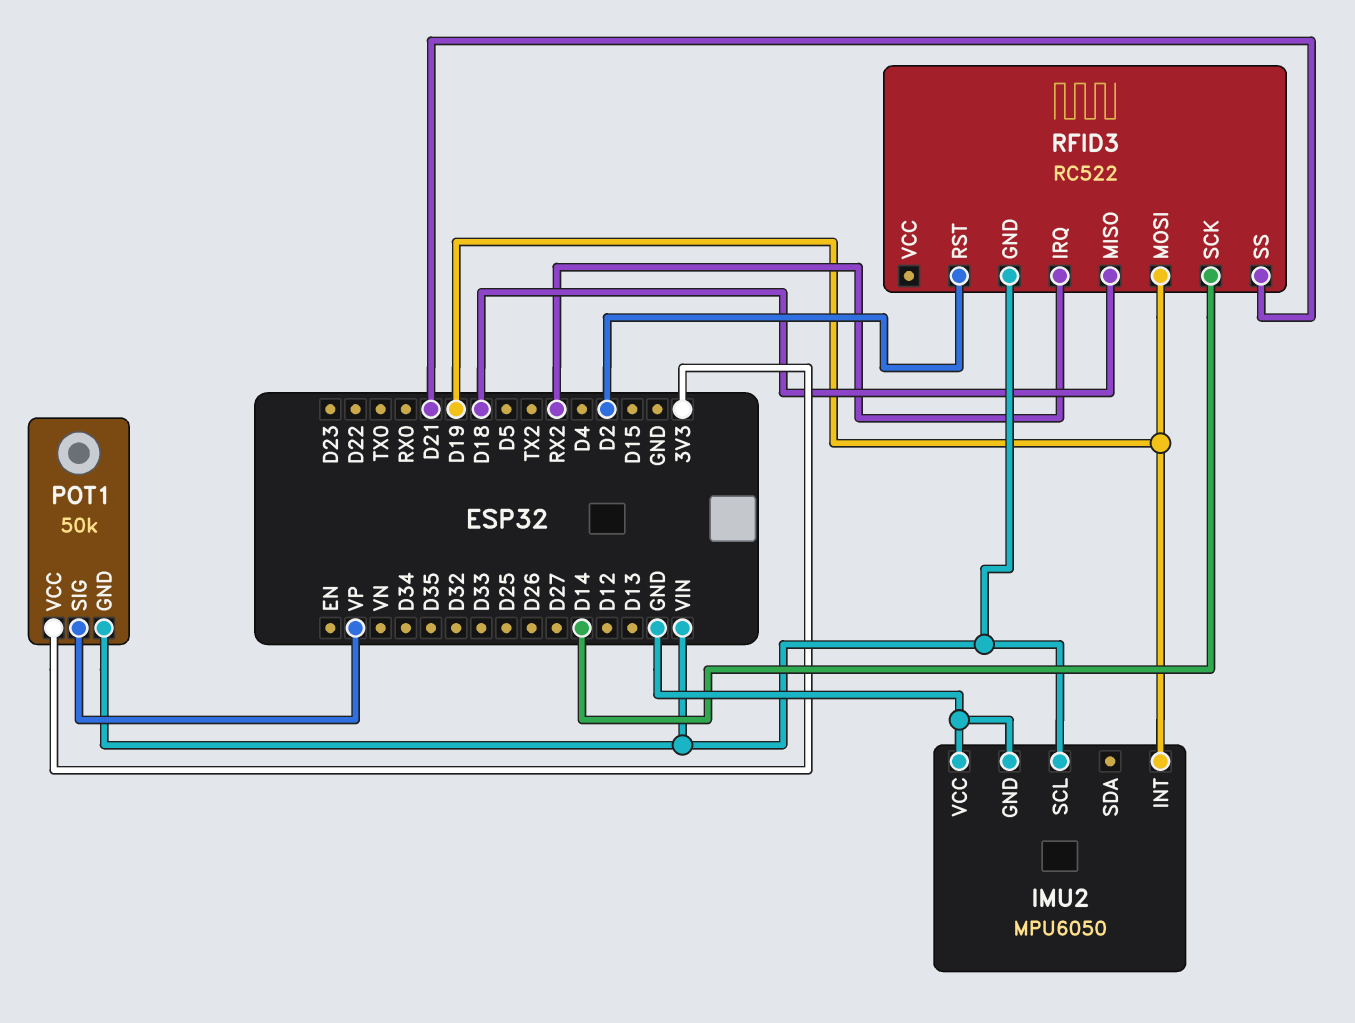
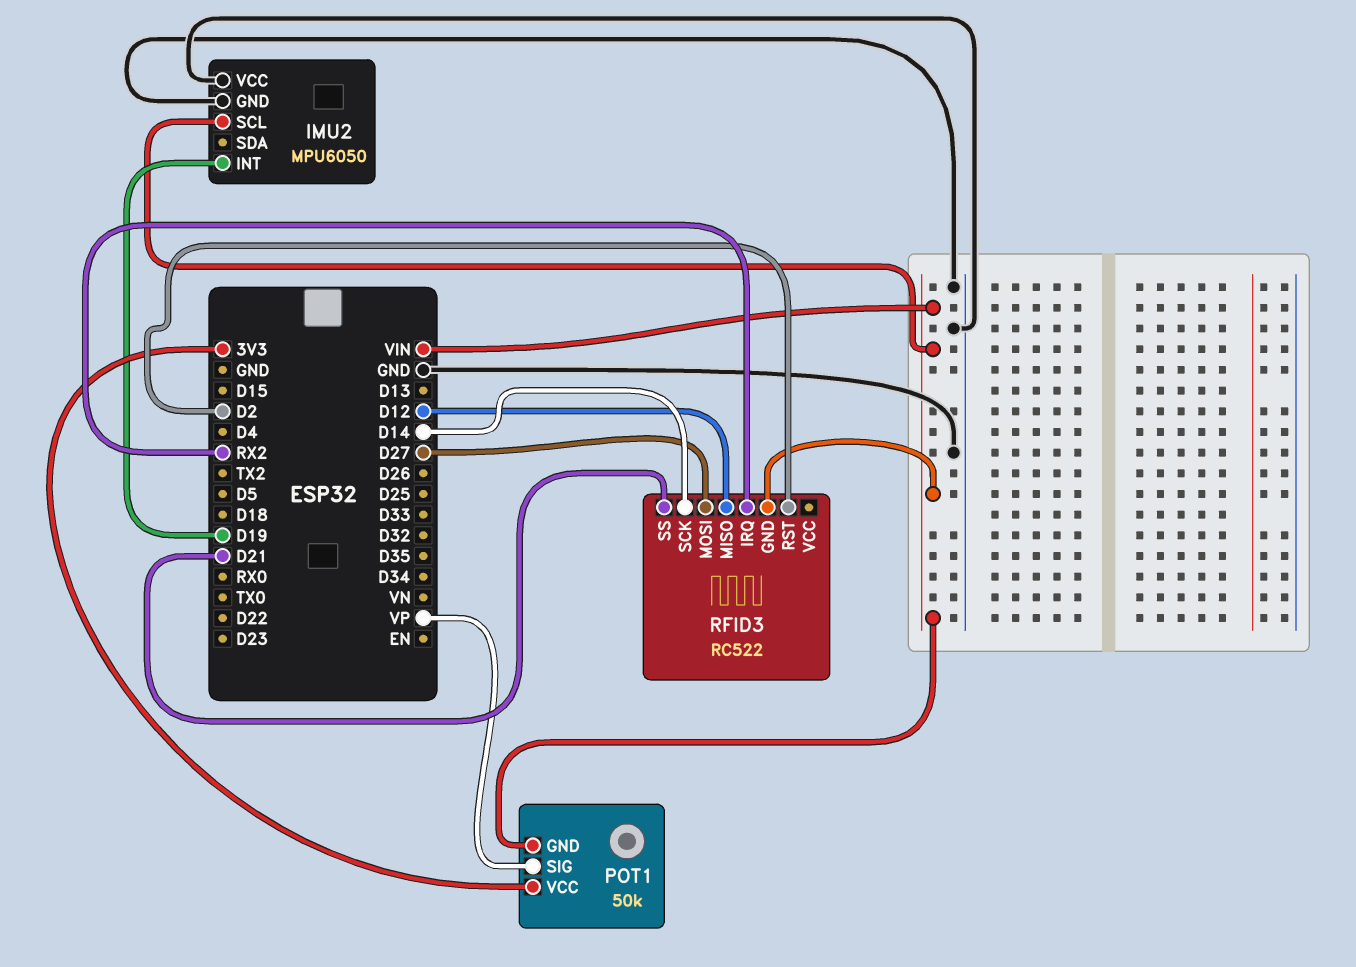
RFID3 pin MISO: D18 -> D12
RFID3 pin MOSI: D19 -> D27

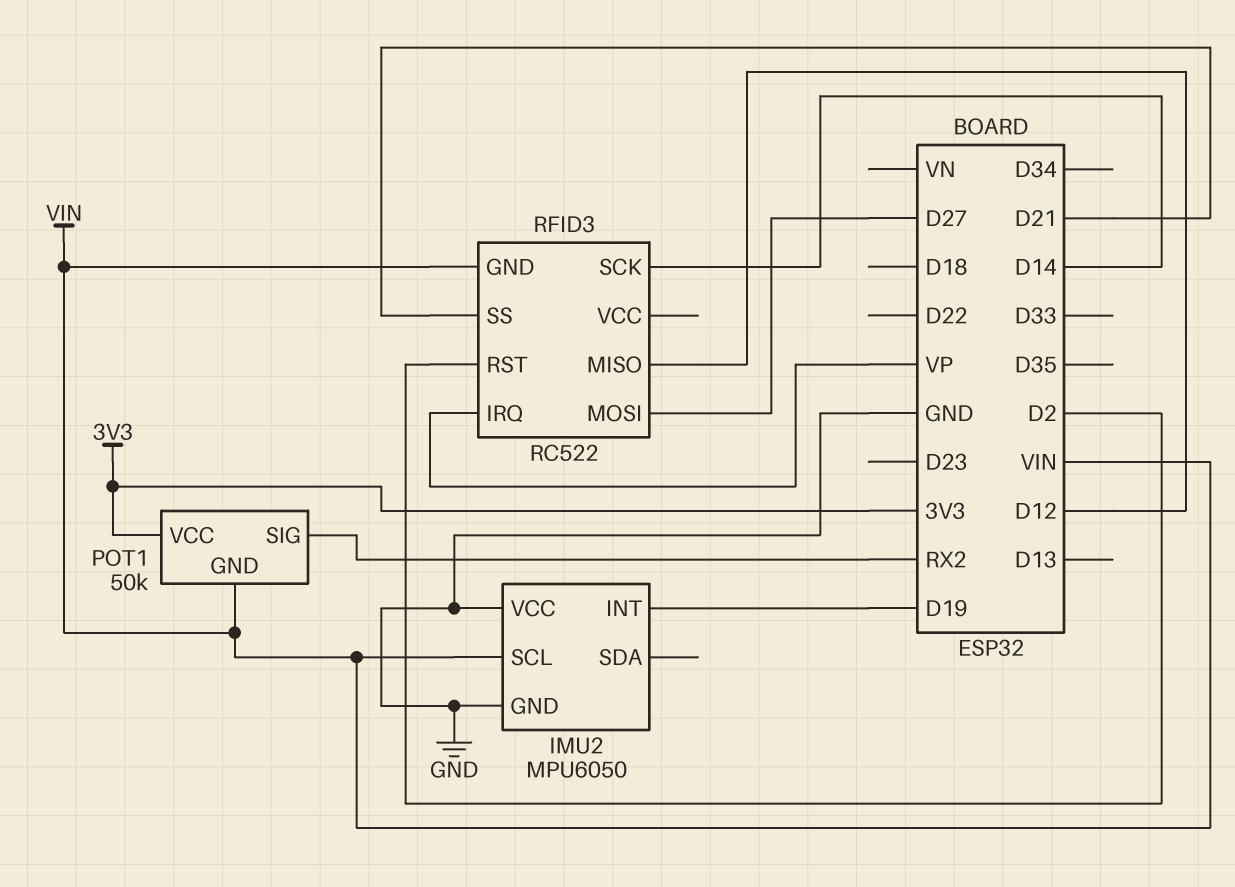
POT1 pin SIG: VP -> RX2
RFID3 pin IRQ: RX2 -> VP

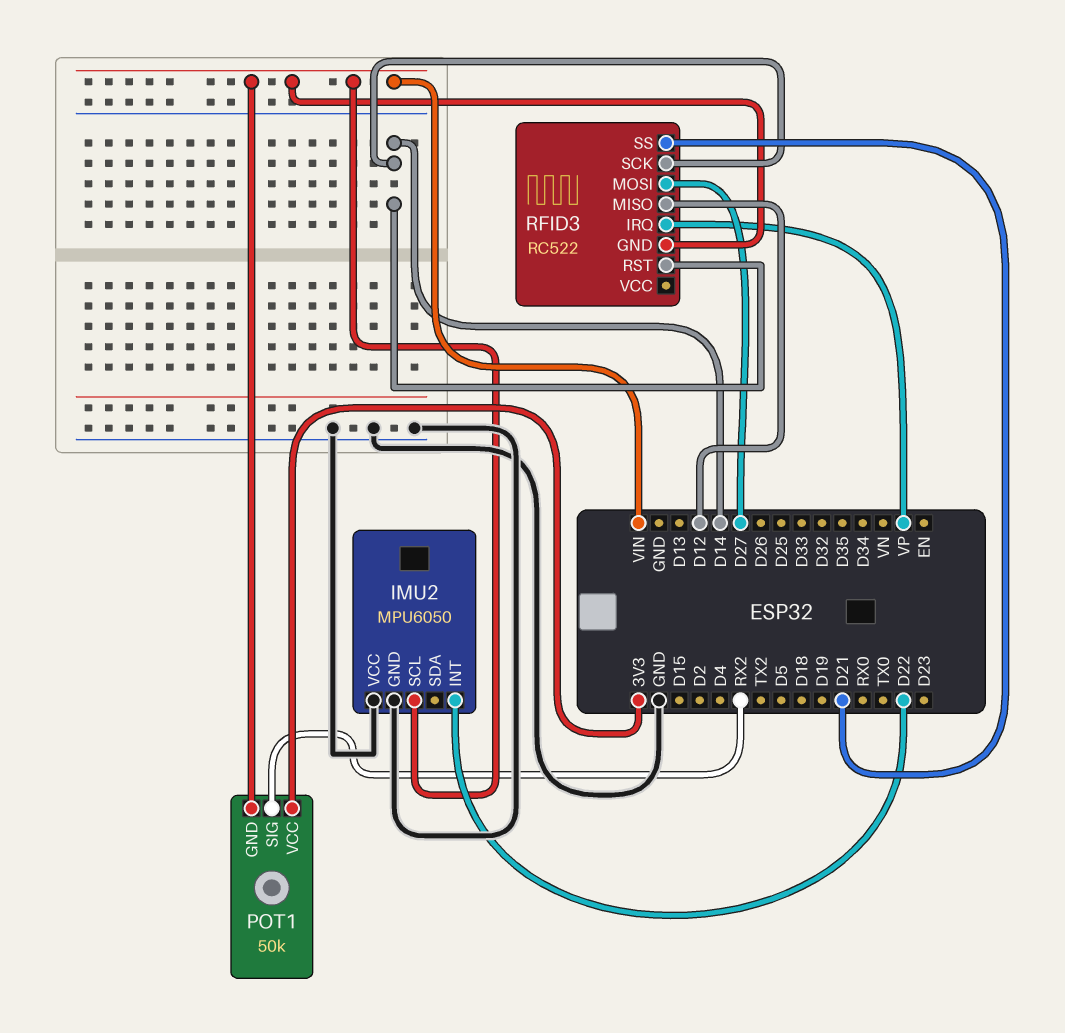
IMU2 pin INT: D19 -> D22
RFID3 pin RST: D2 -> D14

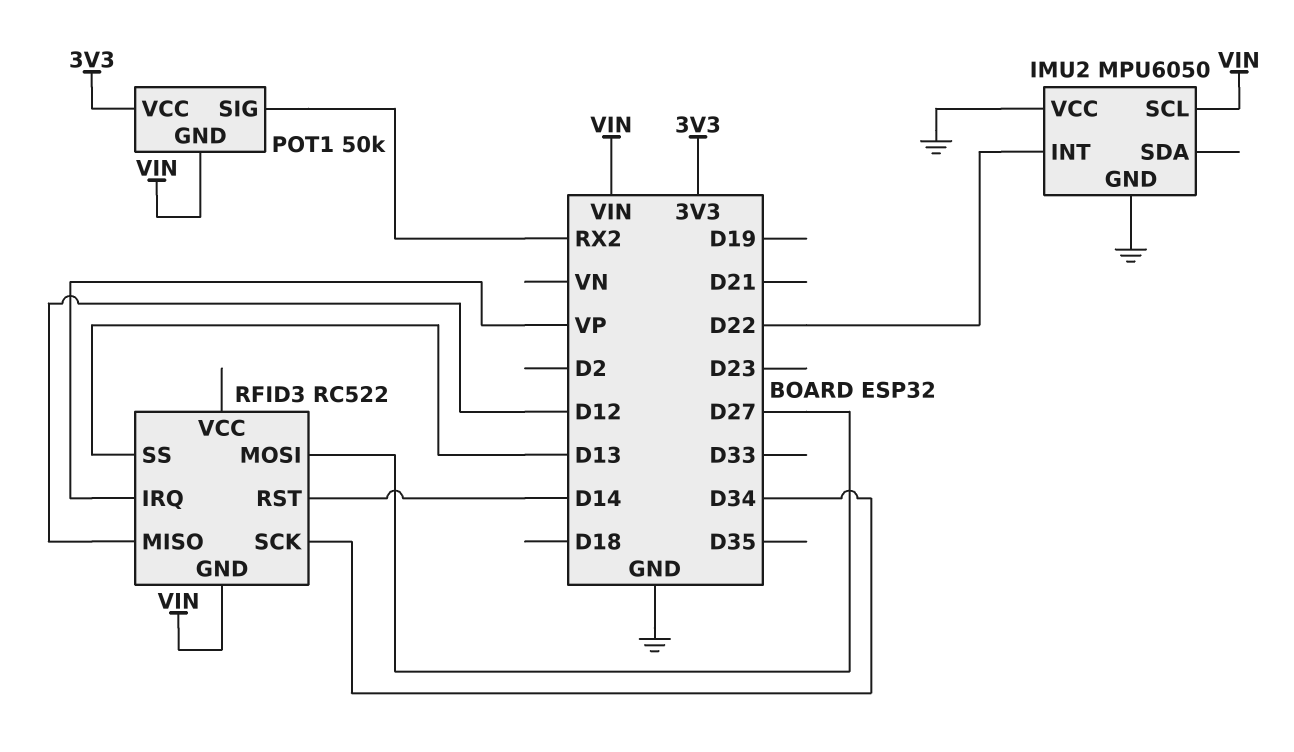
RFID3 pin SCK: D14 -> D34
RFID3 pin SS: D21 -> D13

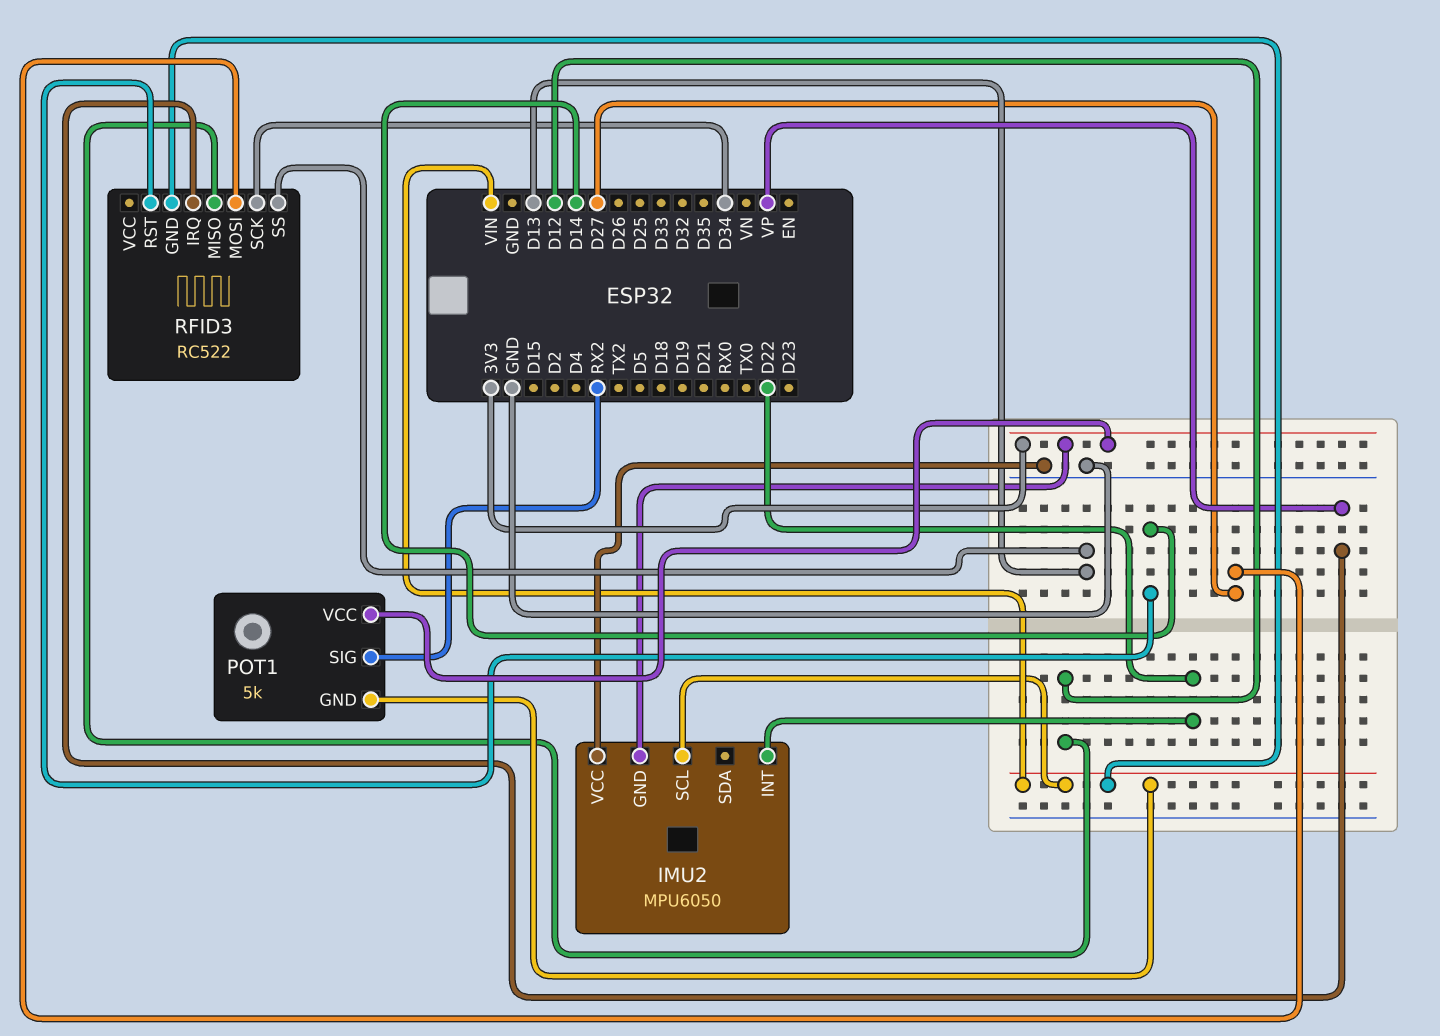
IMU2 pin GND: GND -> 3V3
POT1: 50k -> 5k

